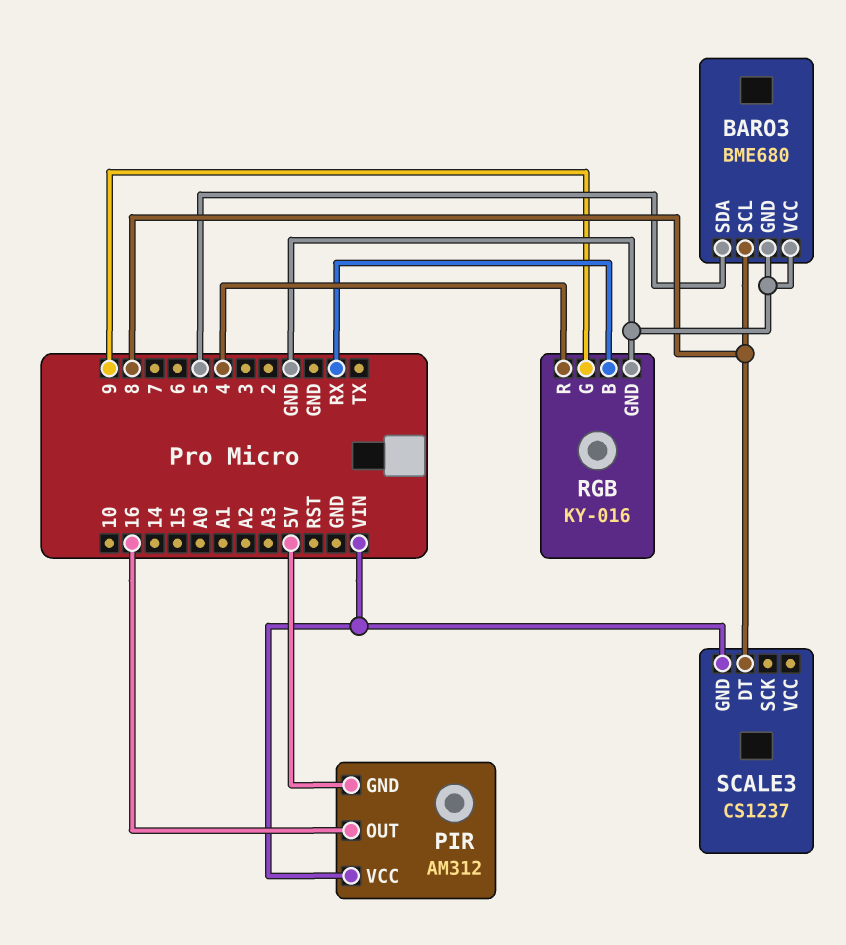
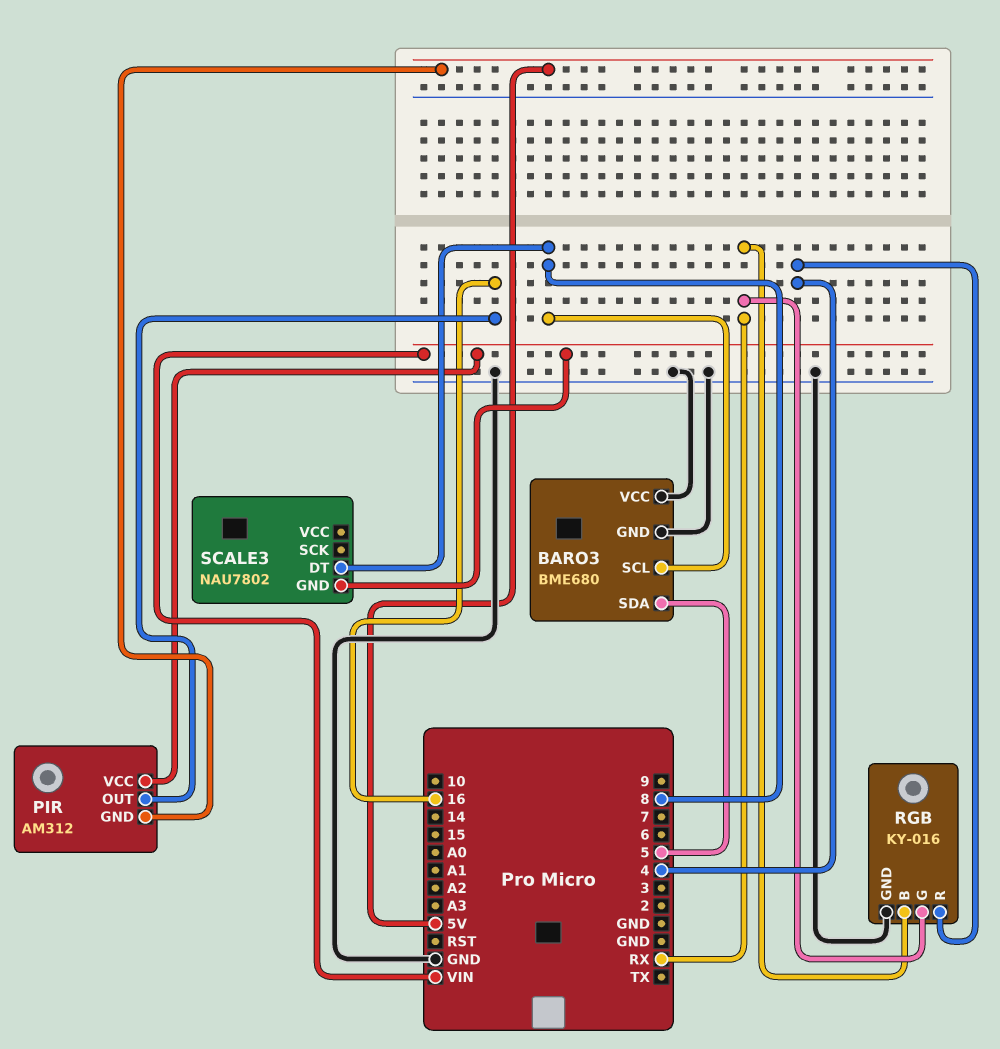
RGB pin G: 9 -> RX
SCALE3: CS1237 -> NAU7802

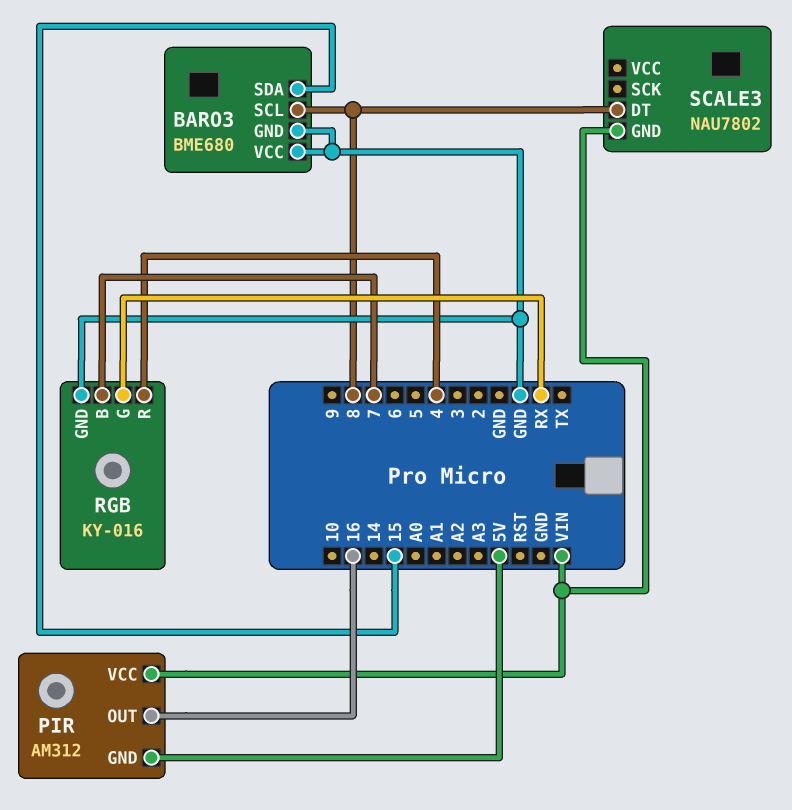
BARO3 pin SDA: 5 -> 15
RGB pin B: RX -> 7

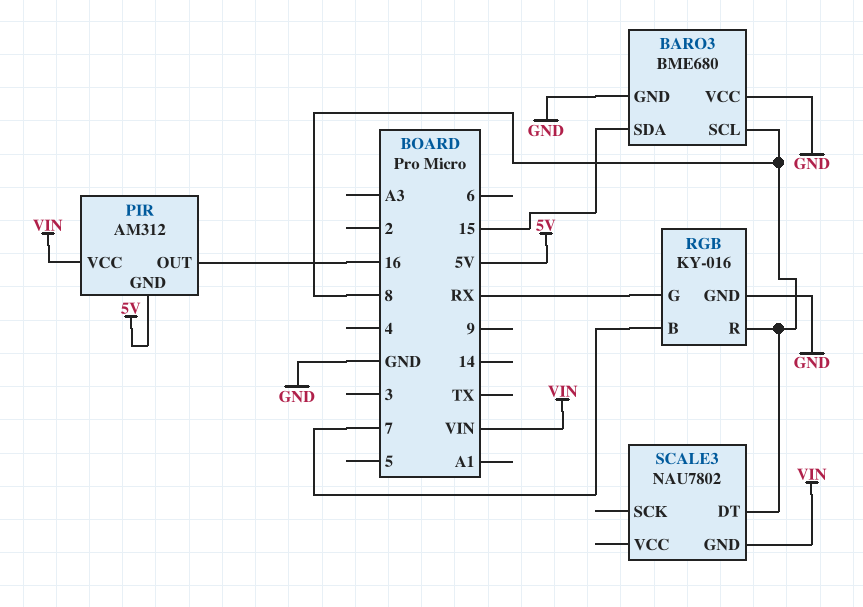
RGB pin R: 4 -> 8

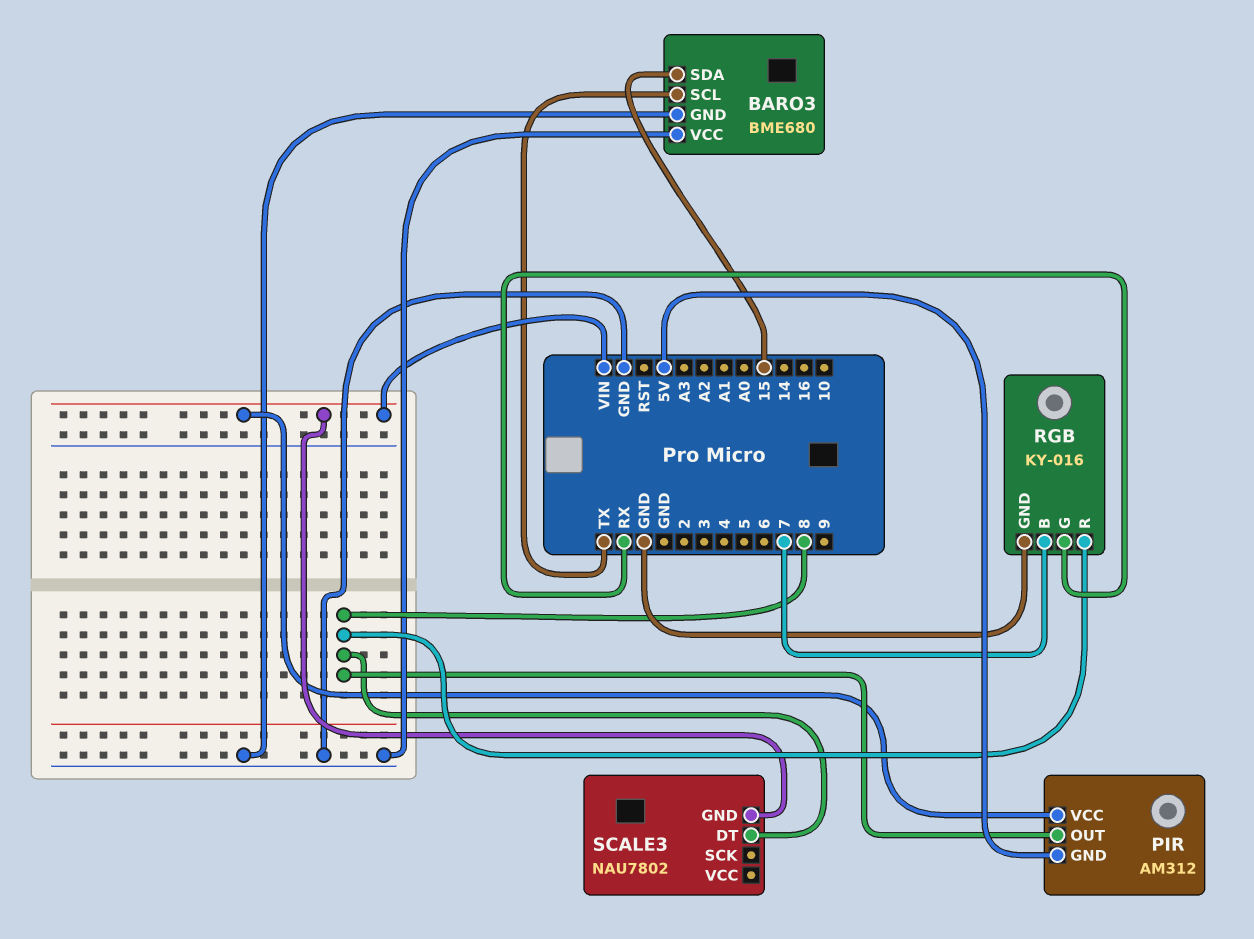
BARO3 pin SCL: 8 -> TX
PIR pin OUT: 16 -> 8

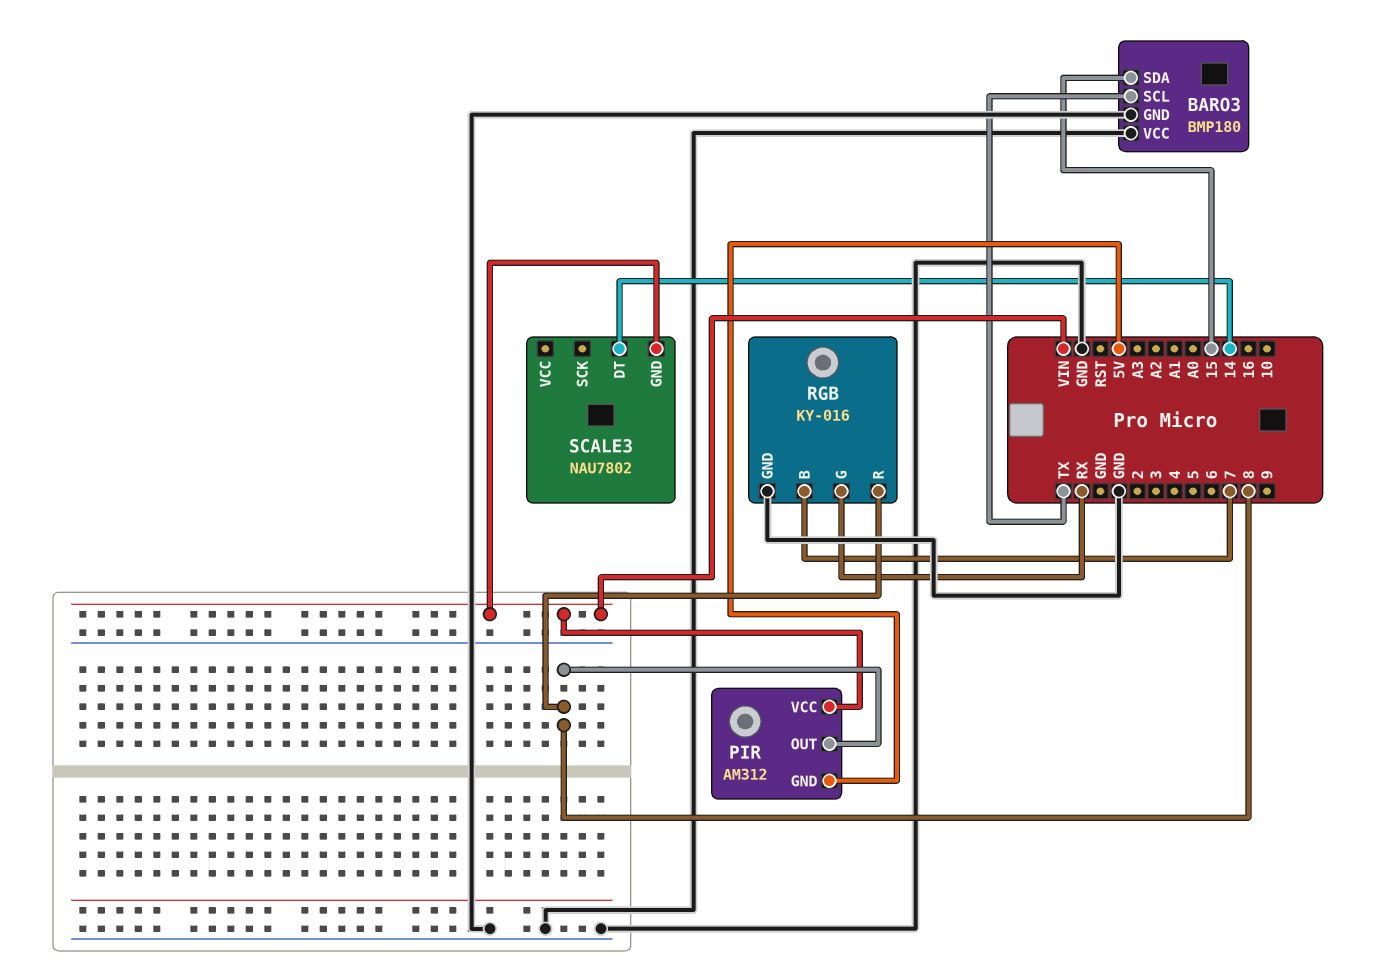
BARO3: BME680 -> BMP180
SCALE3 pin DT: 8 -> 14

